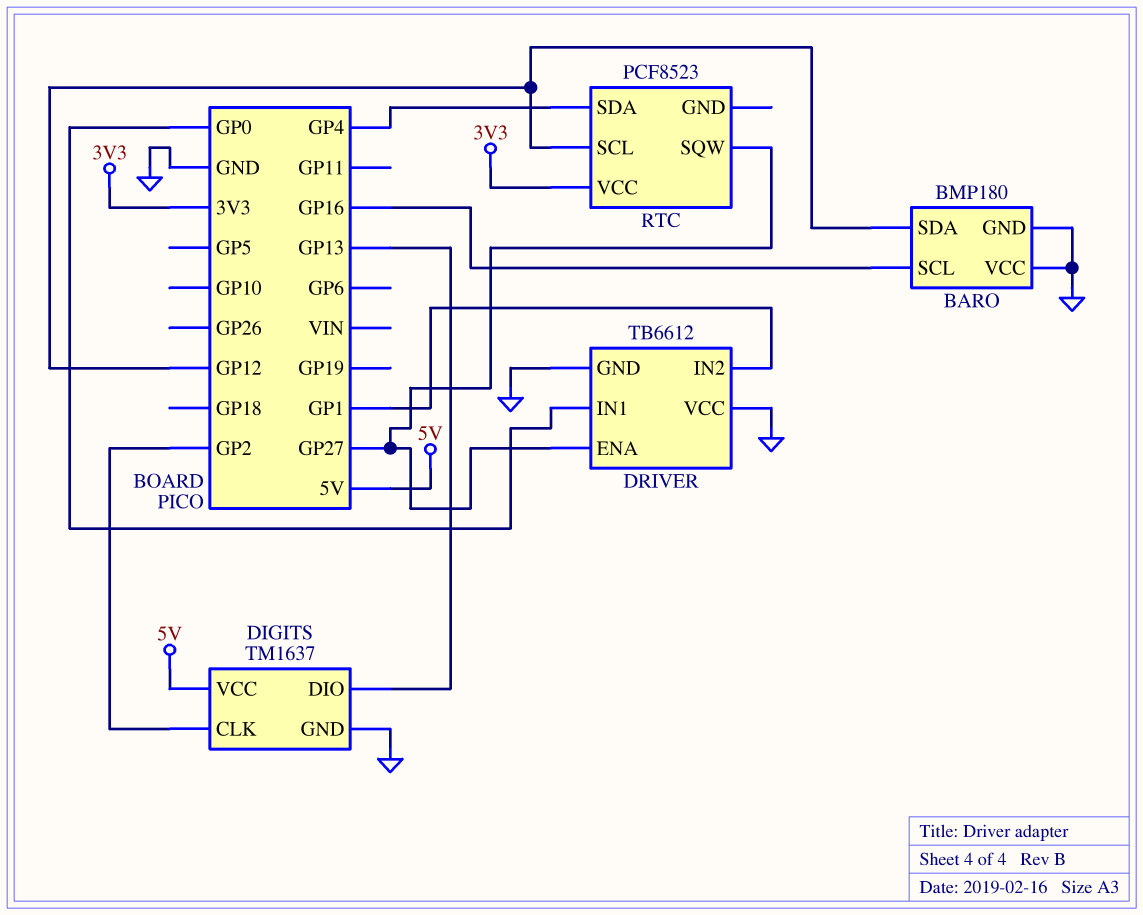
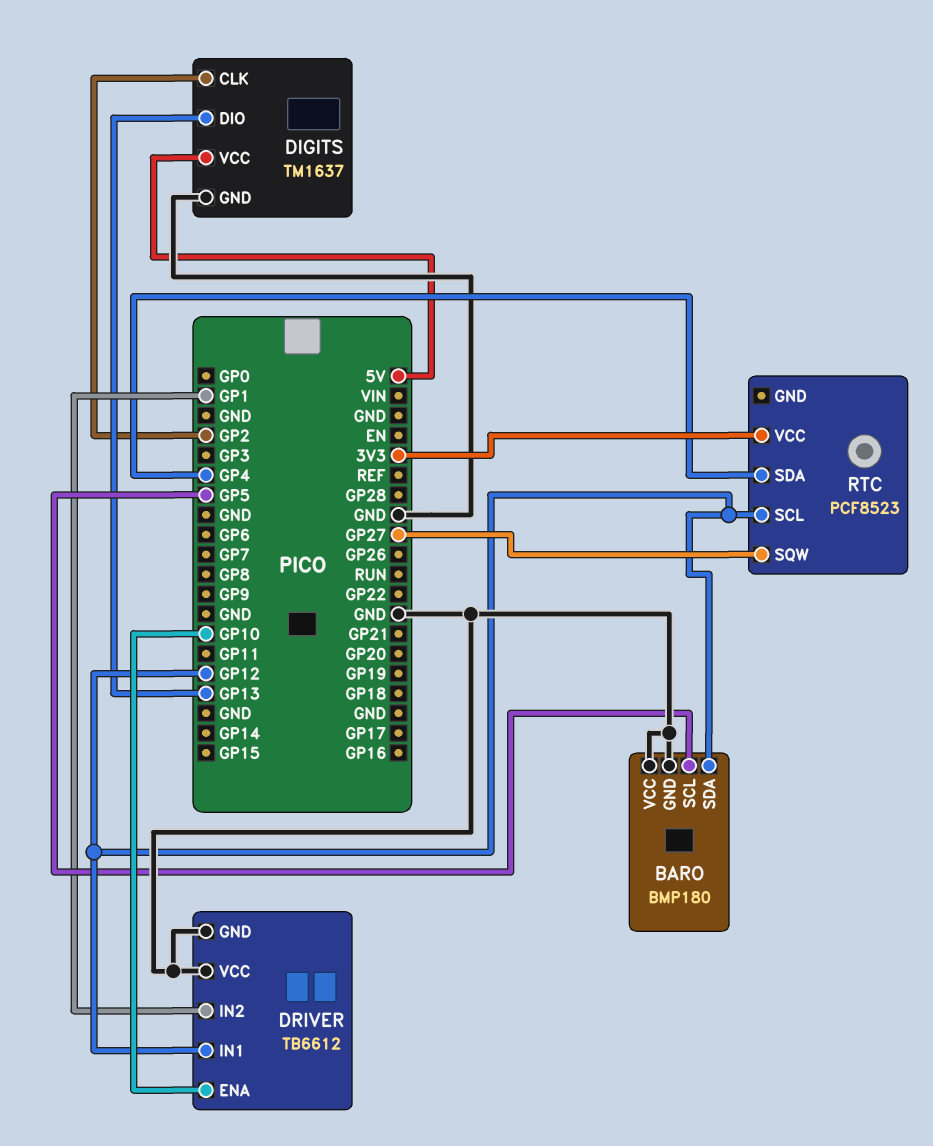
BARO pin SCL: GP16 -> GP5
DRIVER pin ENA: GP27 -> GP10
DRIVER pin IN1: GP0 -> GP12

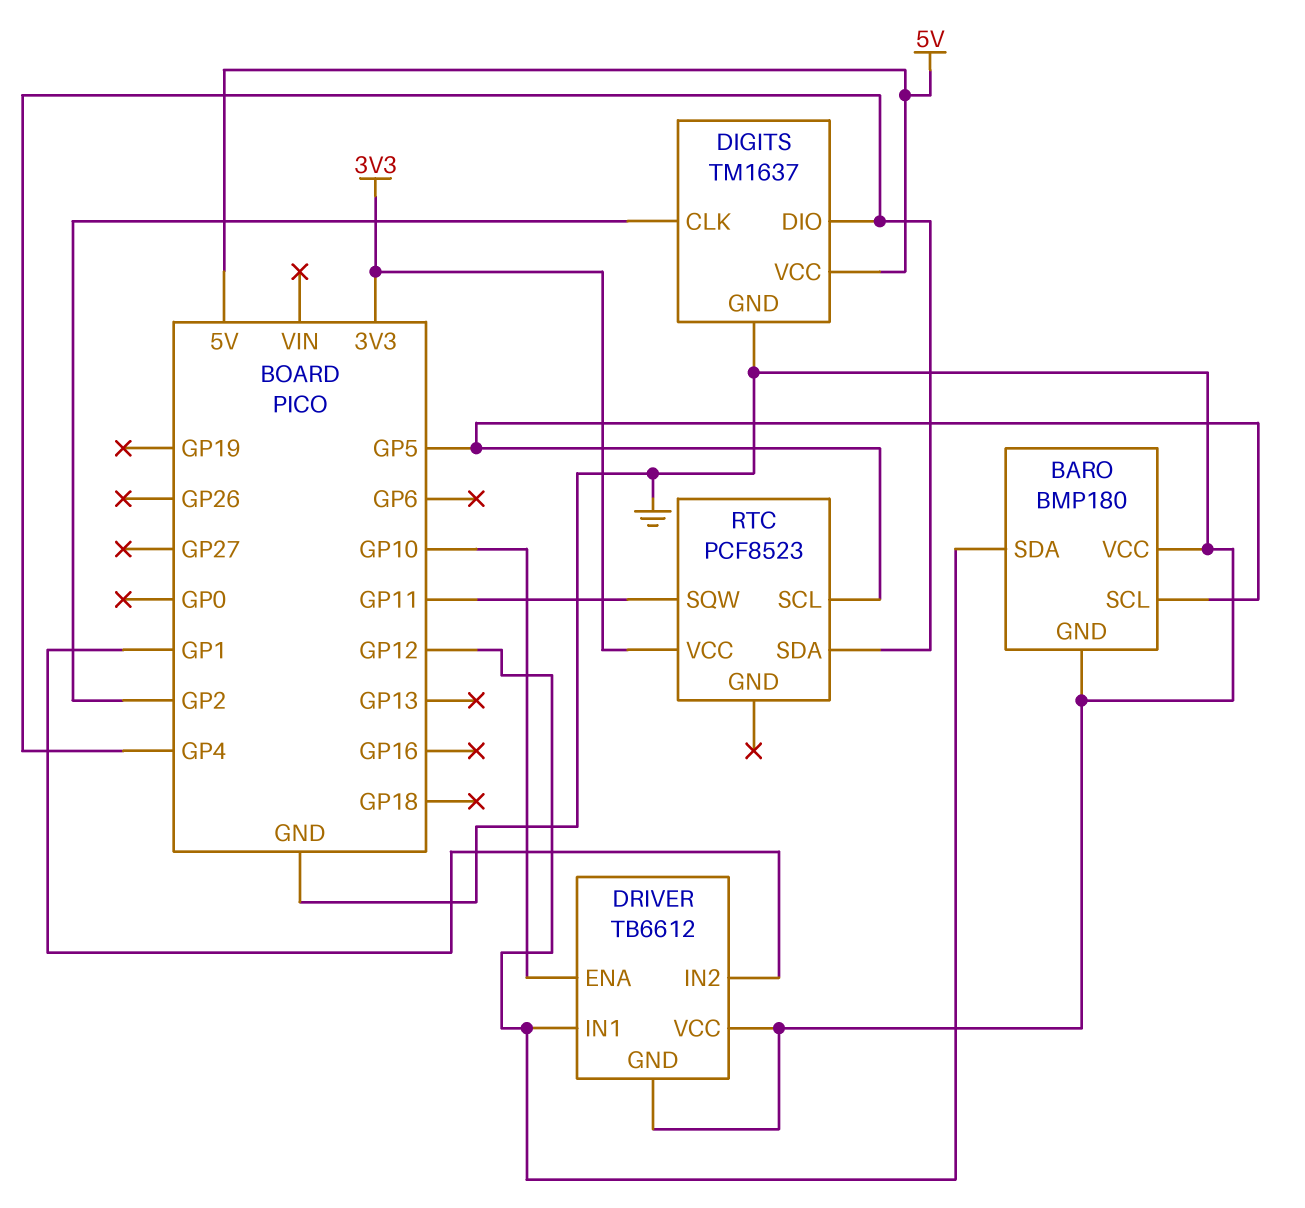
DIGITS pin DIO: GP13 -> GP4
RTC pin SCL: GP12 -> GP5
RTC pin SQW: GP27 -> GP11

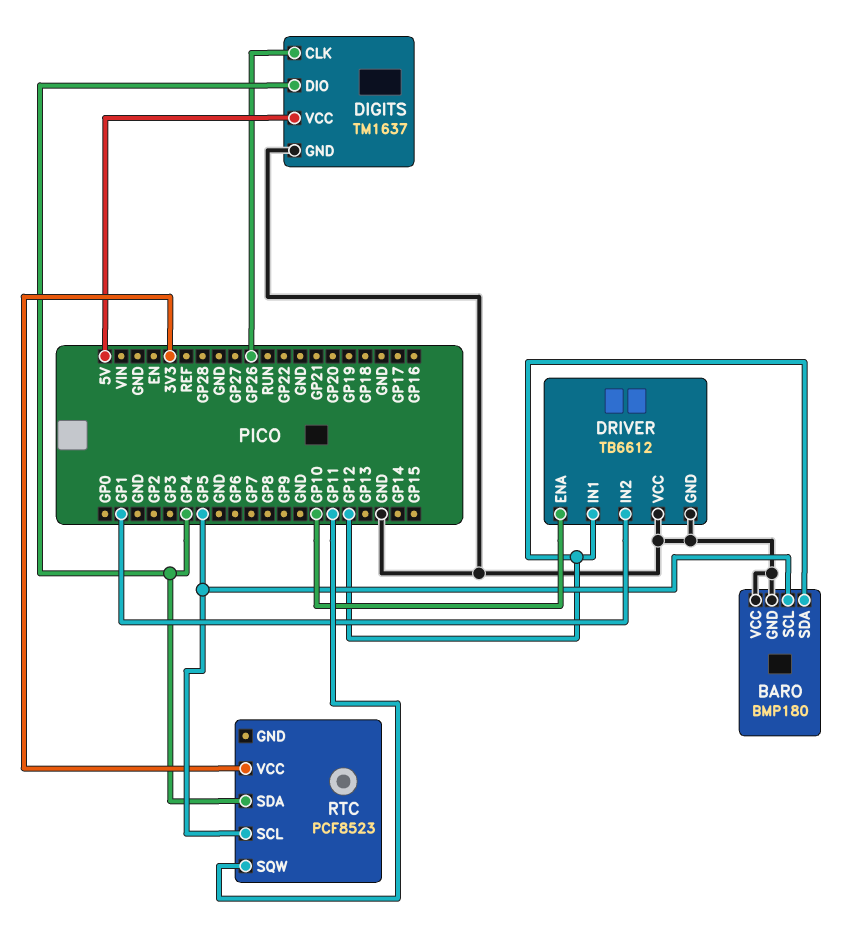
DIGITS pin CLK: GP2 -> GP26

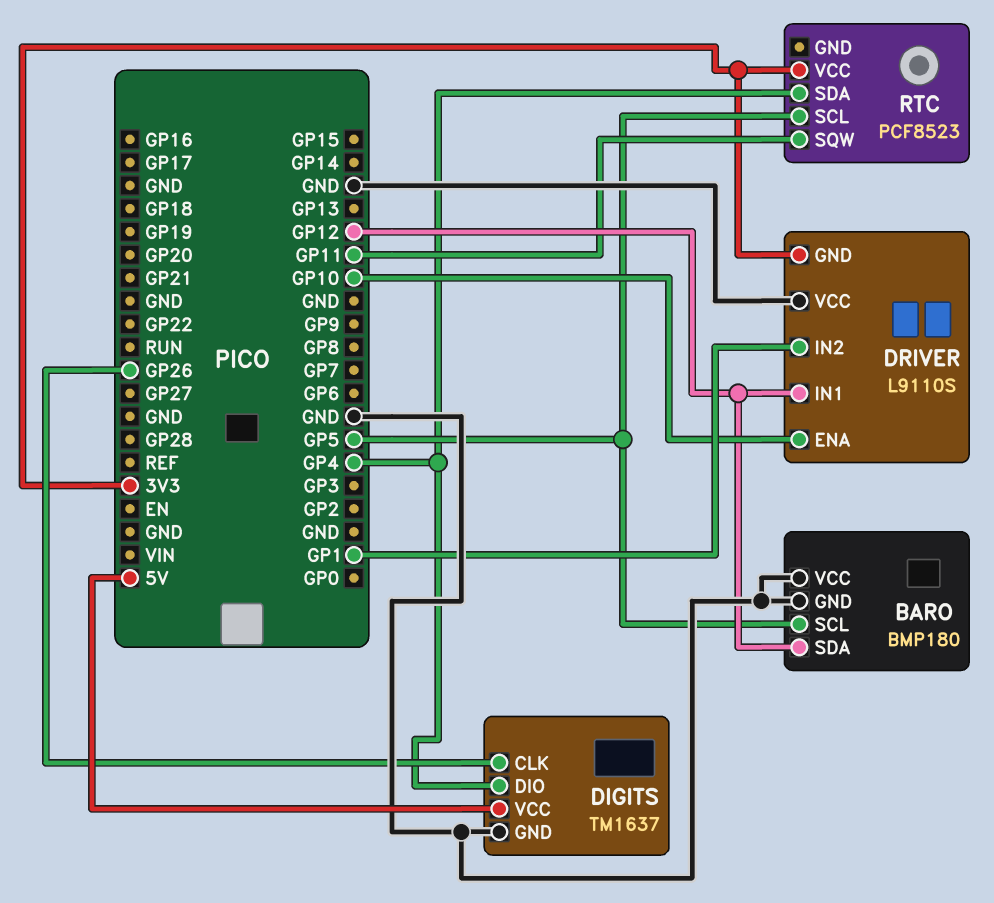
DRIVER: TB6612 -> L9110S
DRIVER pin GND: GND -> 3V3

